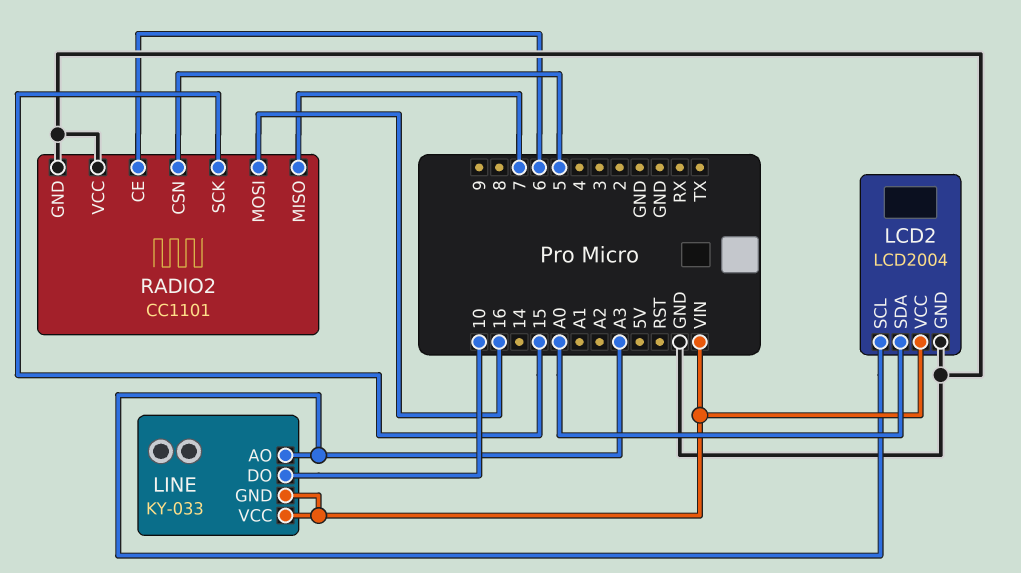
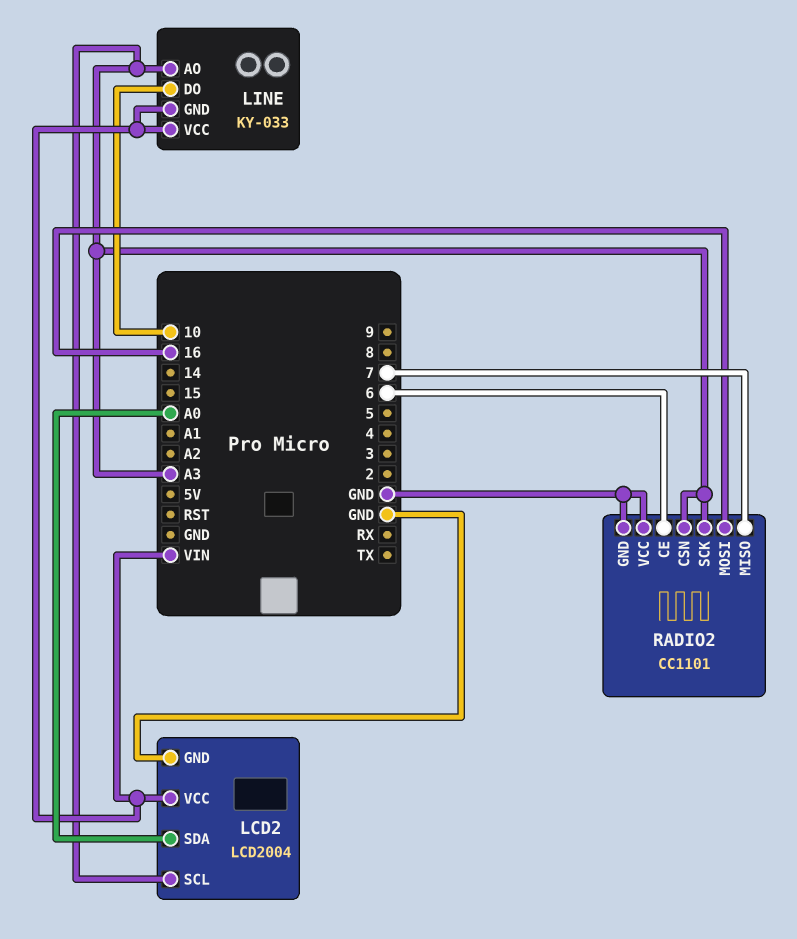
RADIO2 pin CSN: 5 -> A3
RADIO2 pin SCK: 15 -> A3

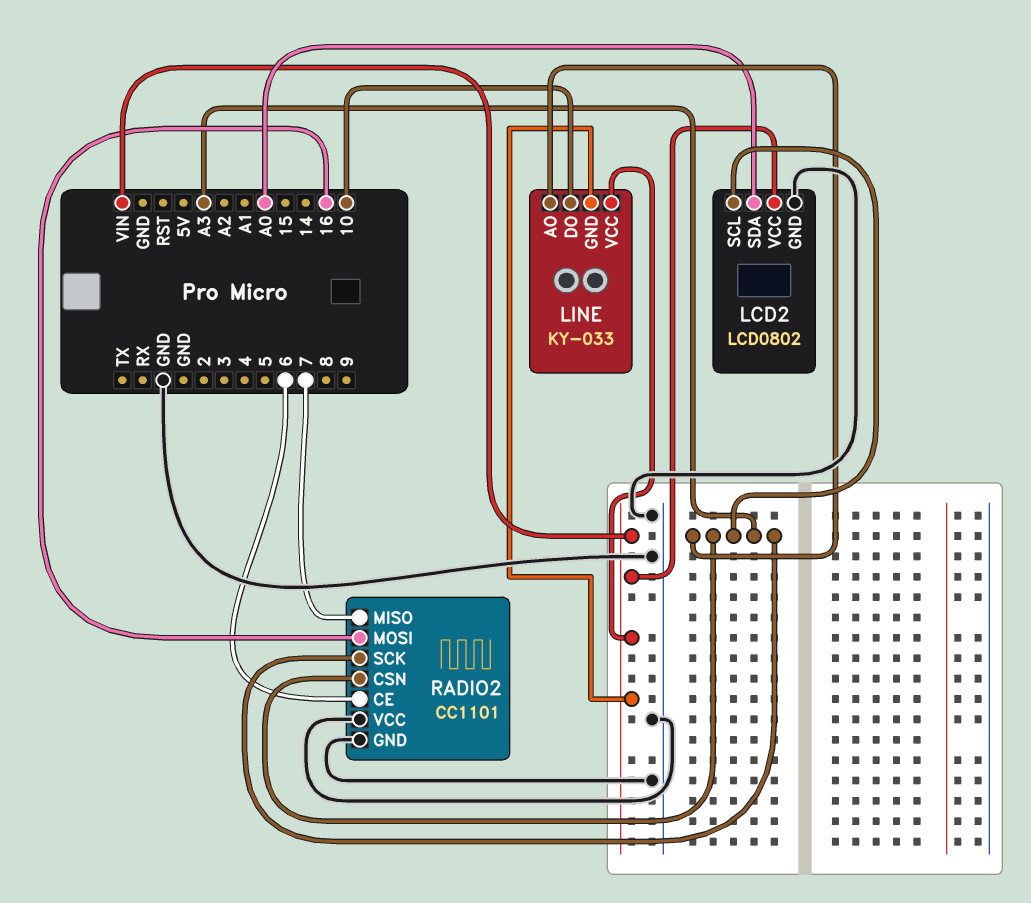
LCD2: LCD2004 -> LCD0802

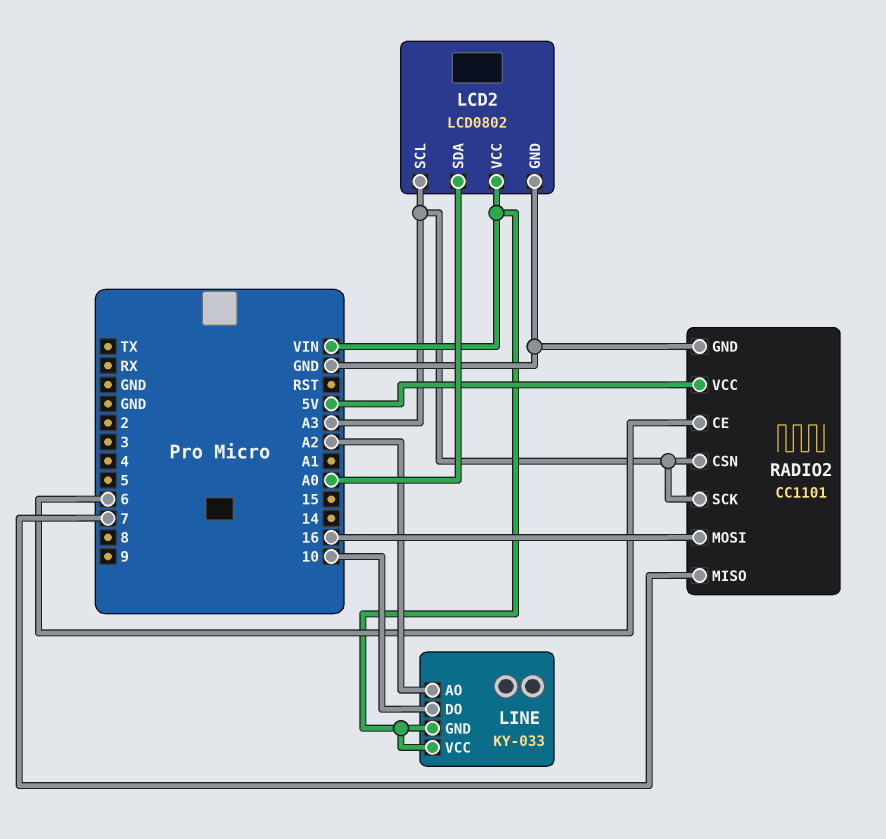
LINE pin AO: A3 -> A2
RADIO2 pin VCC: GND -> 5V

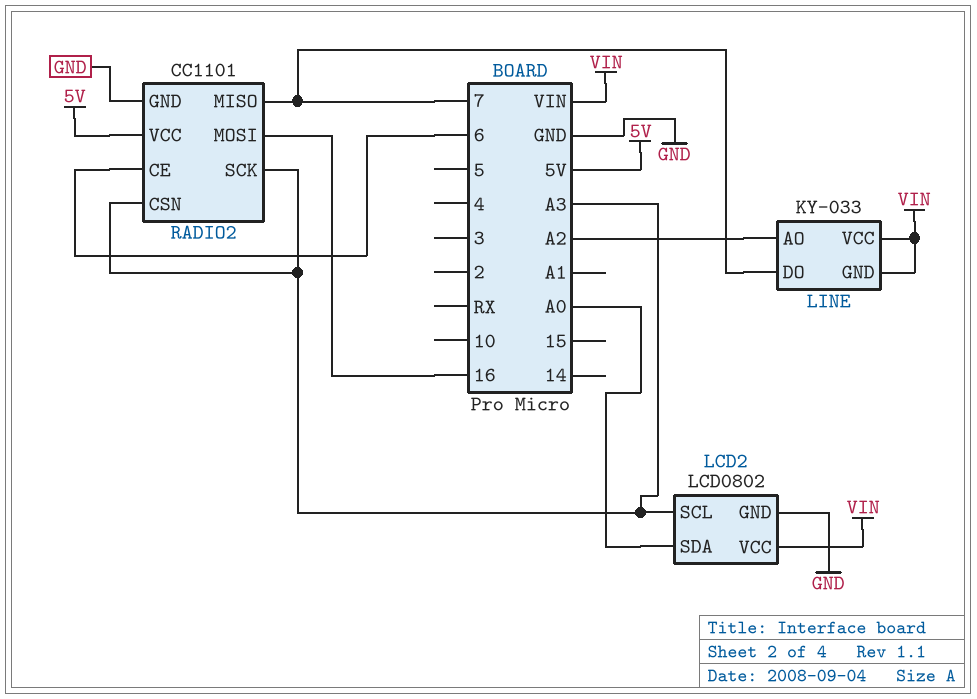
LINE pin DO: 10 -> 7

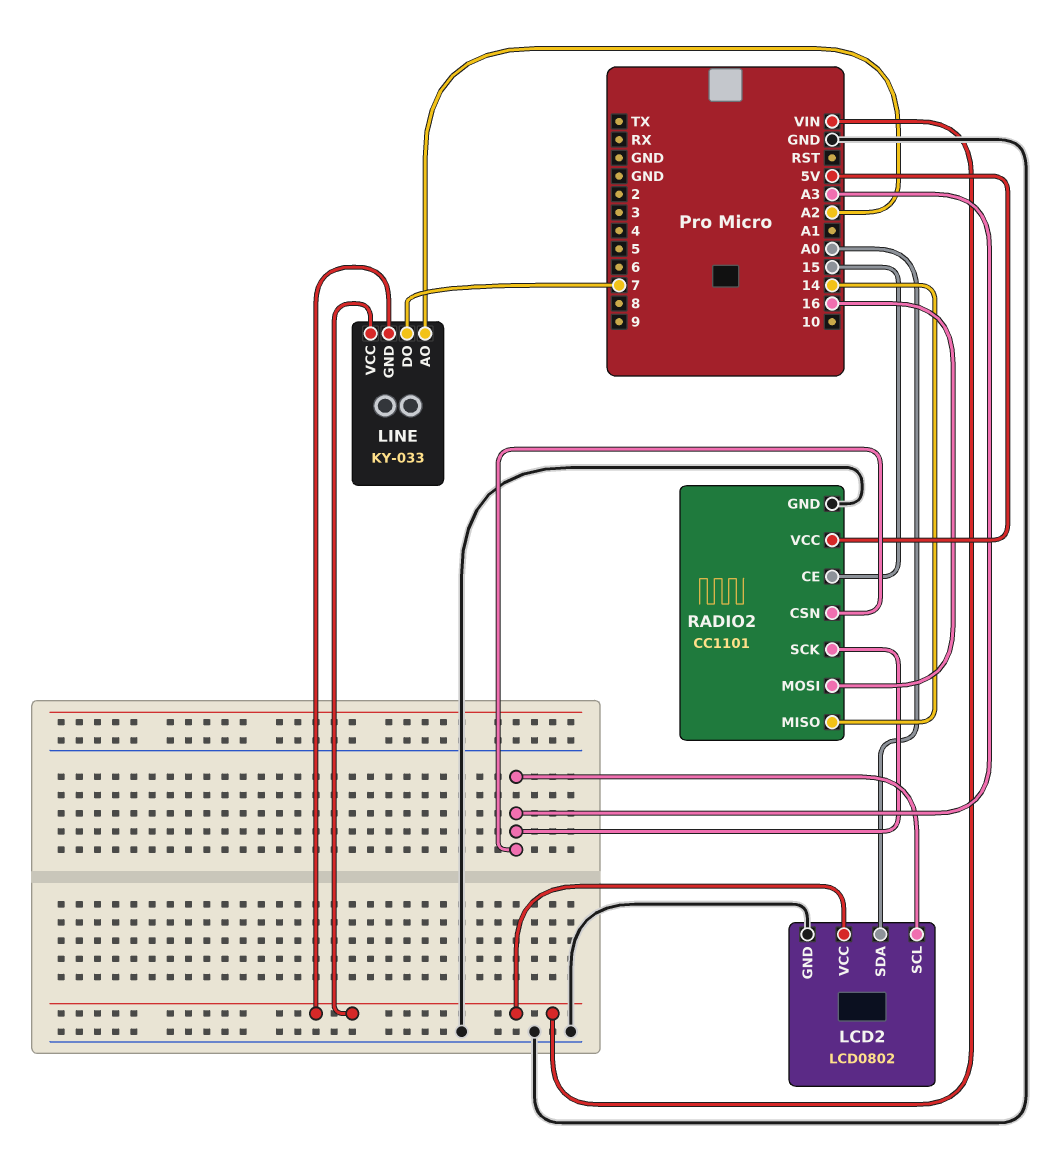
RADIO2 pin CE: 6 -> 15
RADIO2 pin MISO: 7 -> 14

